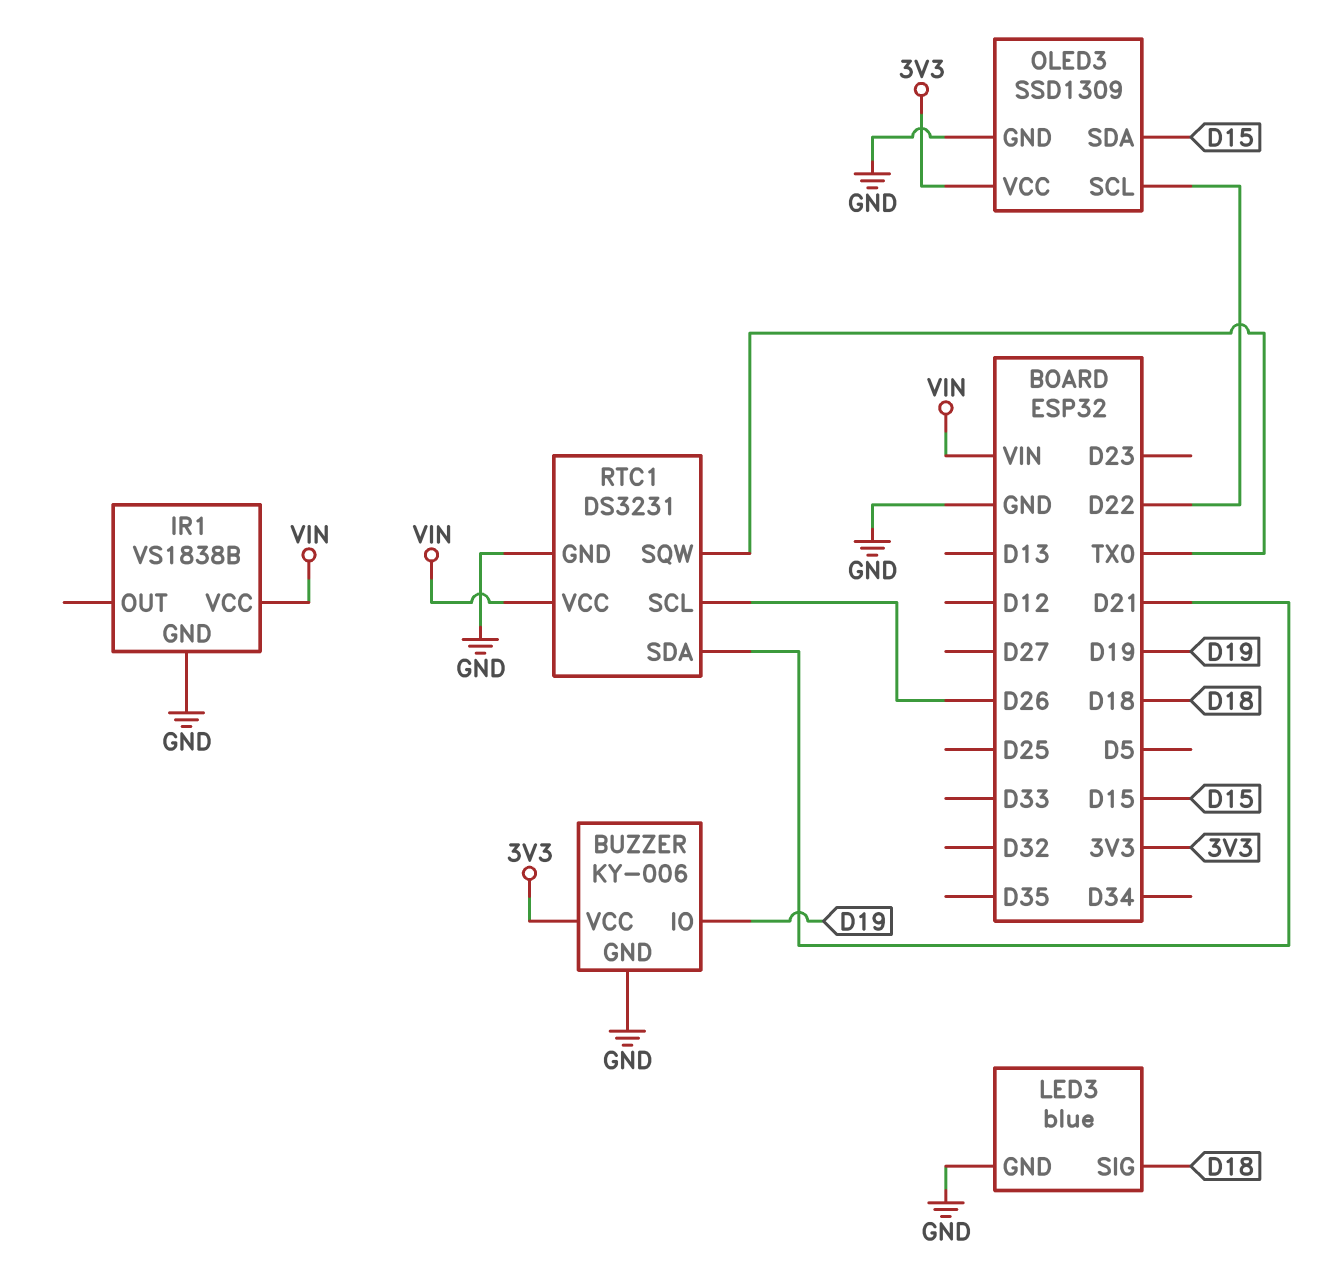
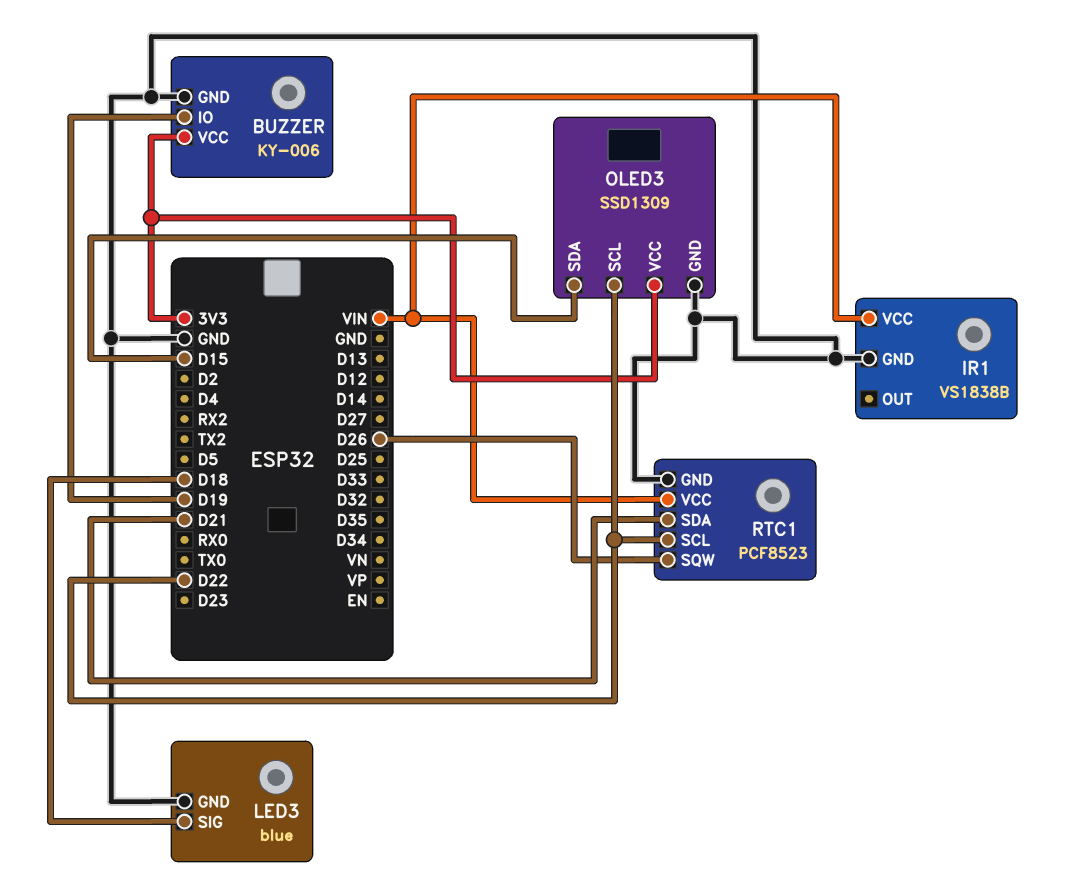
RTC1: DS3231 -> PCF8523
RTC1 pin SCL: D26 -> D22
RTC1 pin SQW: TX0 -> D26

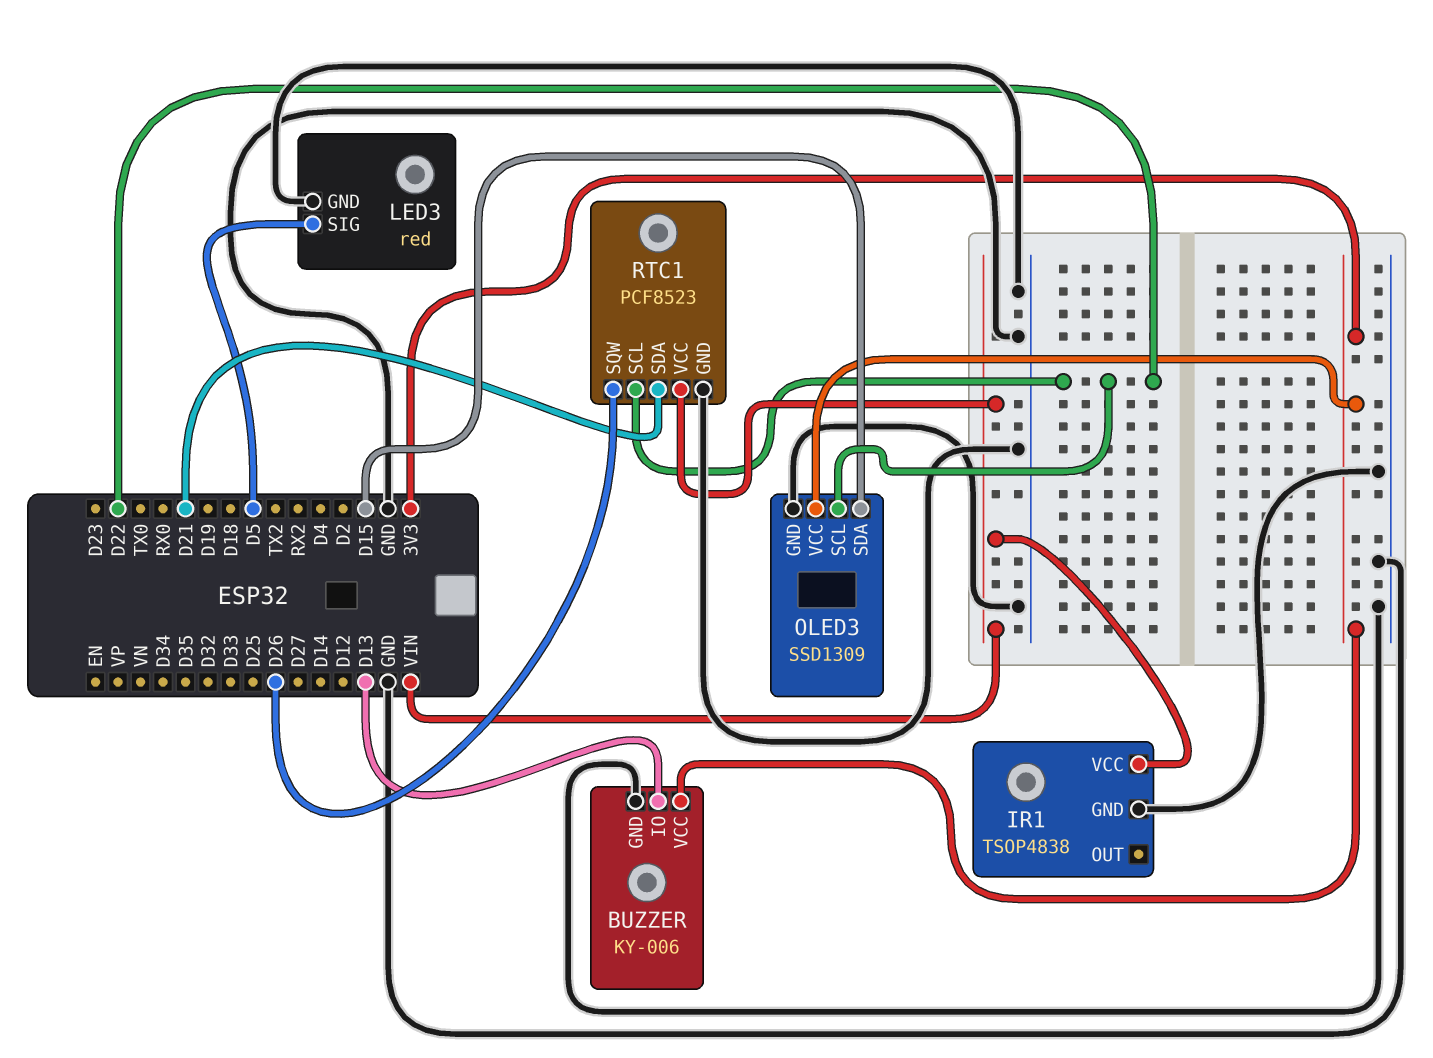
BUZZER pin IO: D19 -> D13
IR1: VS1838B -> TSOP4838
LED3: blue -> red
LED3 pin SIG: D18 -> D5

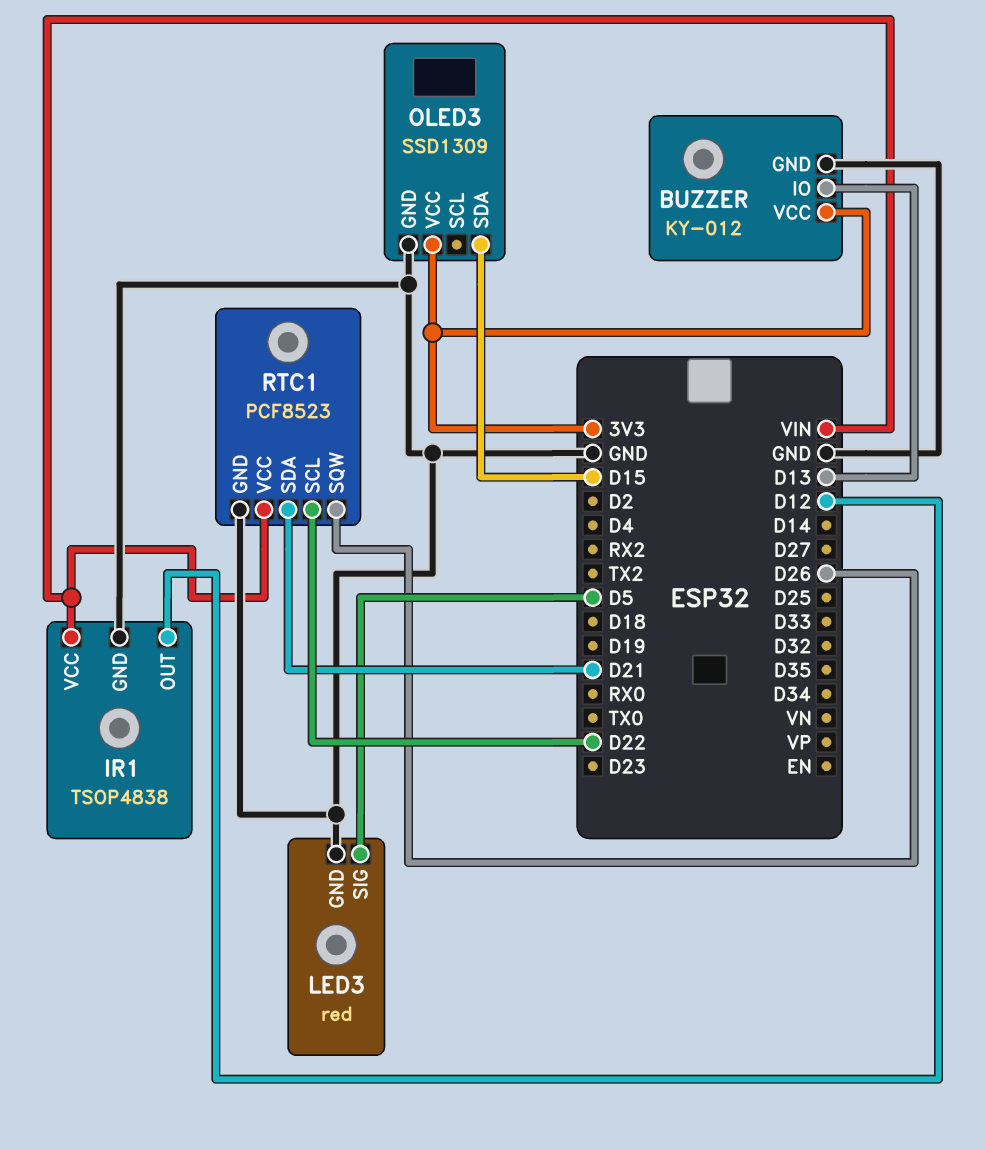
BUZZER: KY-006 -> KY-012
IR1 pin OUT: none -> D12
OLED3 pin SCL: D22 -> none

